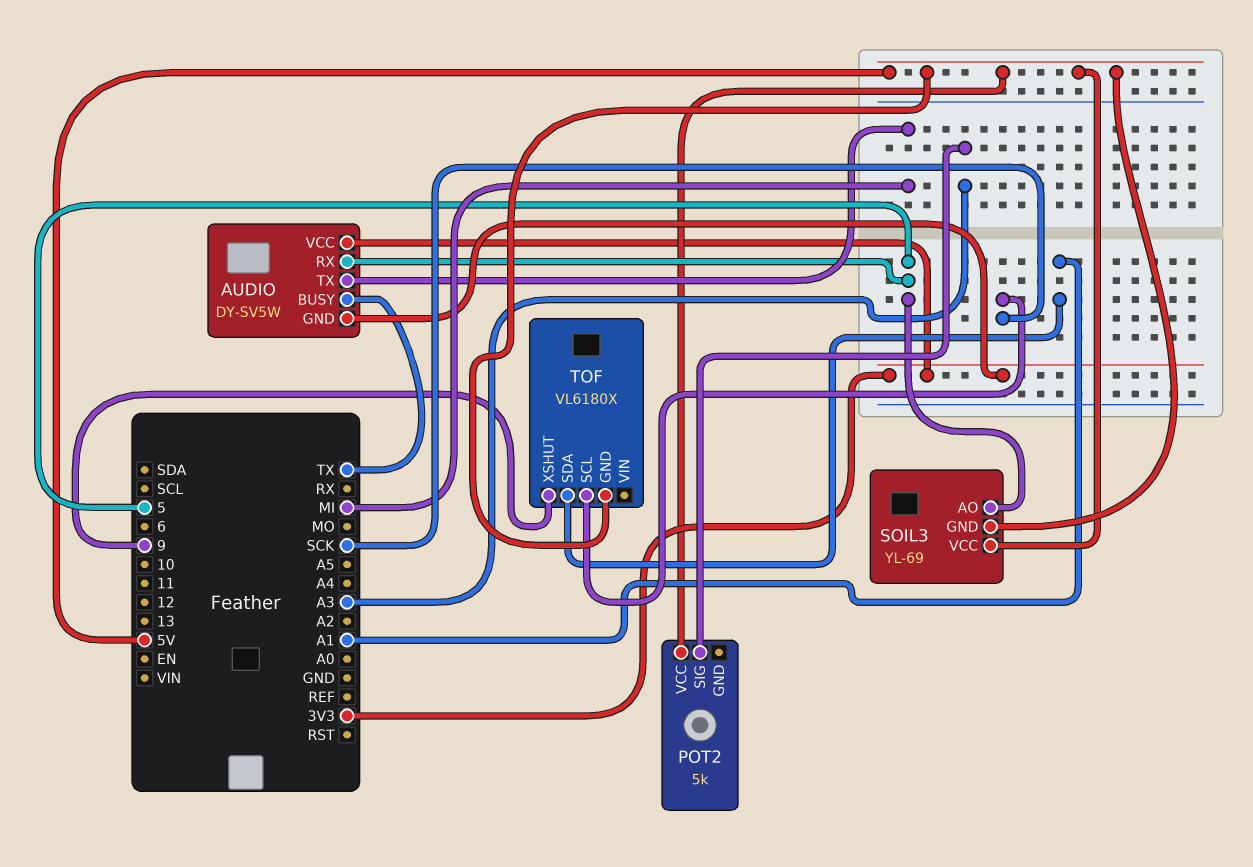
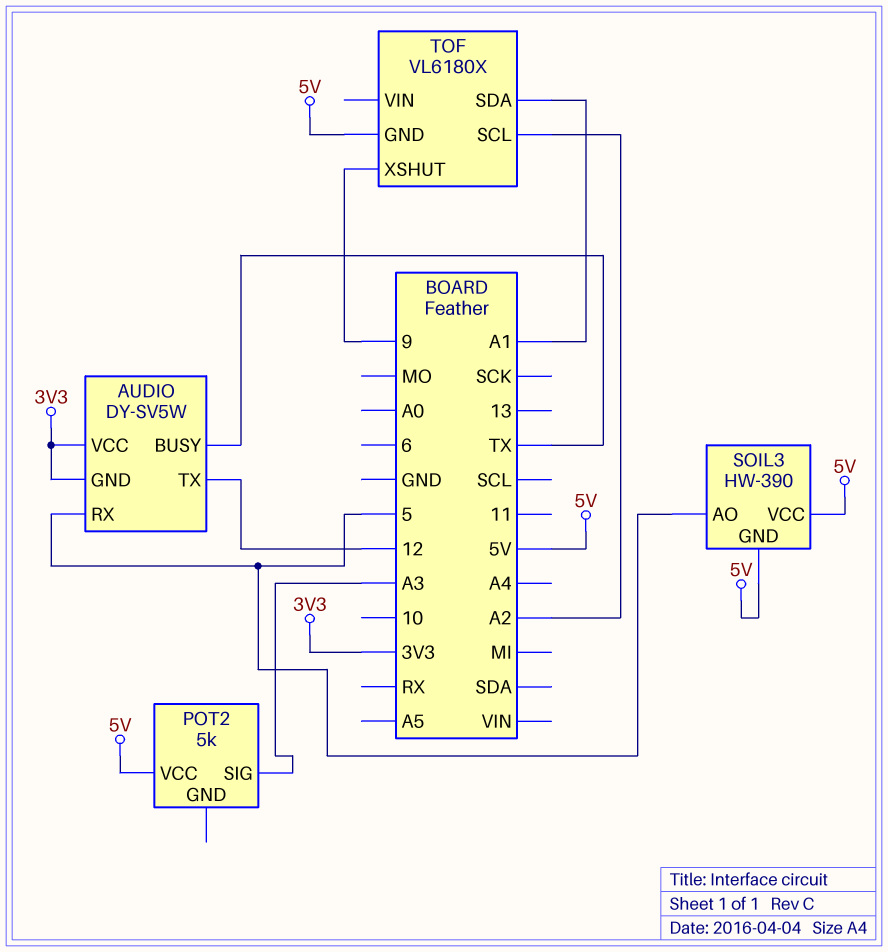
AUDIO pin TX: MI -> 12
SOIL3: YL-69 -> HW-390
TOF pin SCL: SCK -> A2

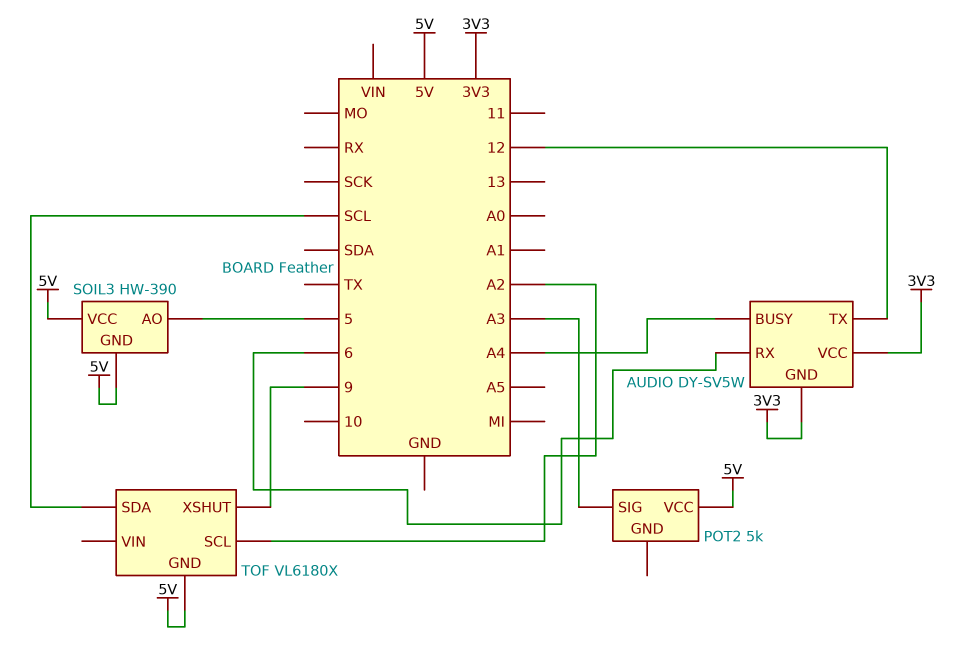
AUDIO pin BUSY: TX -> A4
AUDIO pin RX: 5 -> 6
TOF pin SDA: A1 -> SCL

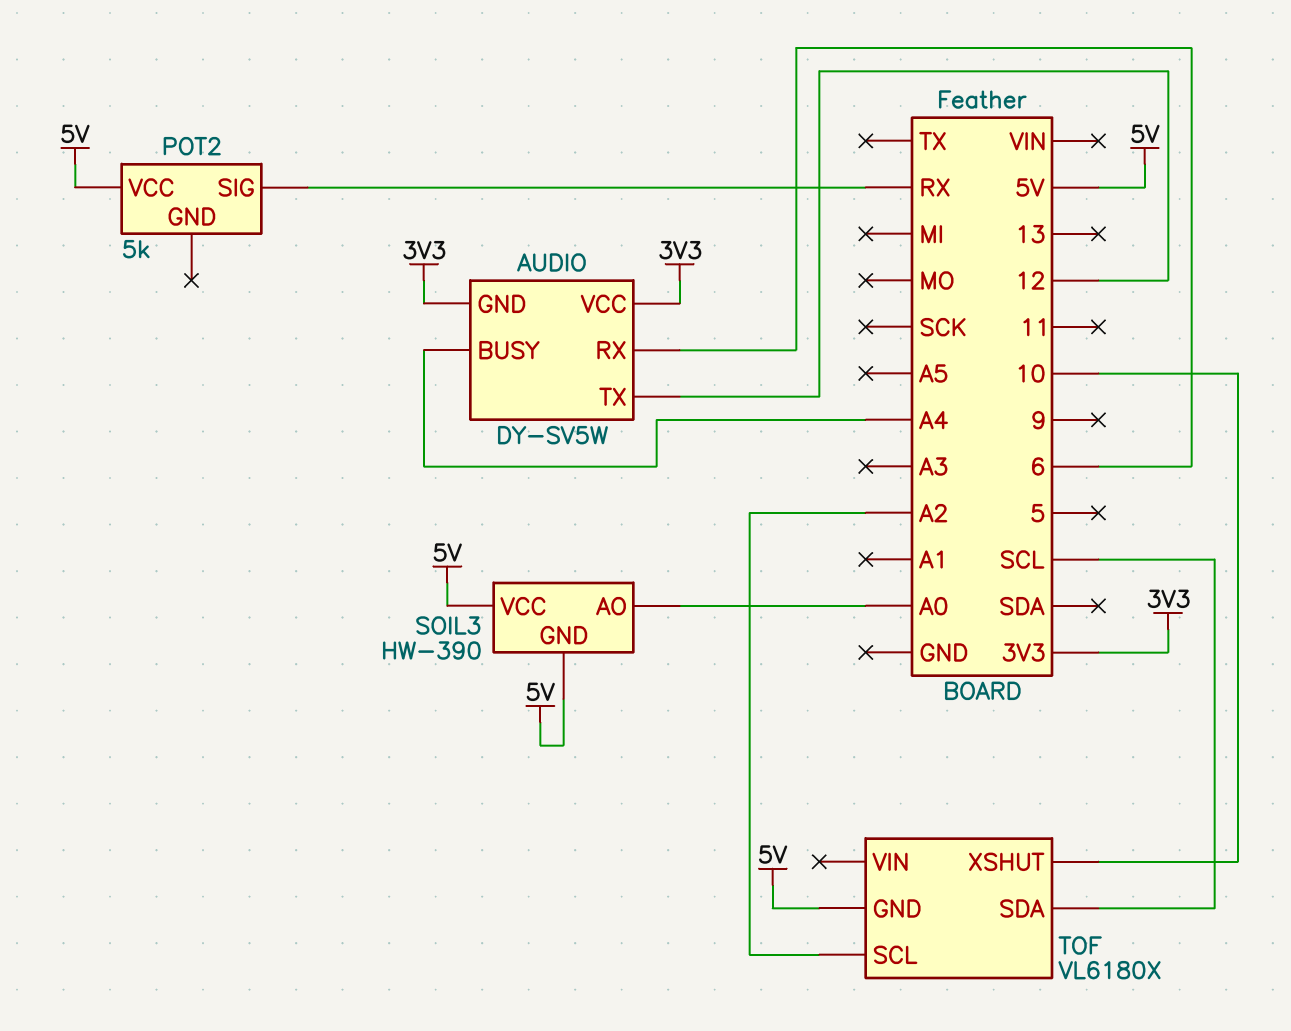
POT2 pin SIG: A3 -> RX
SOIL3 pin AO: 5 -> A0
TOF pin XSHUT: 9 -> 10

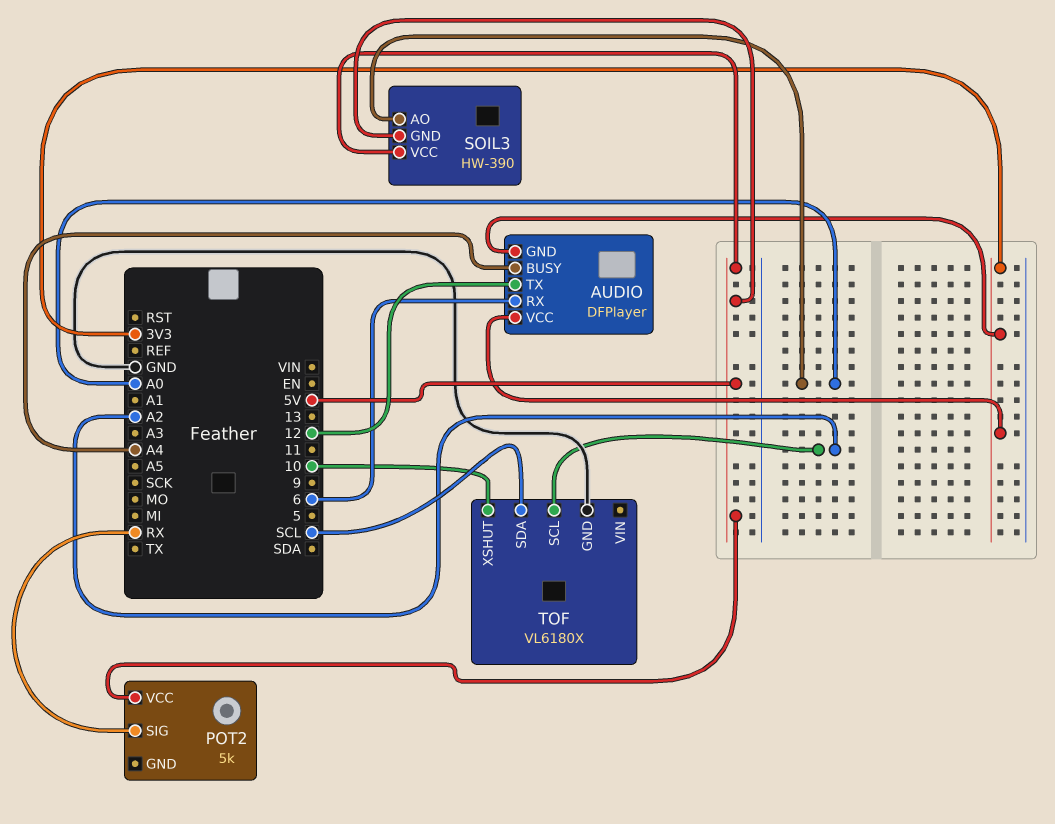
AUDIO: DY-SV5W -> DFPlayer
TOF pin GND: 5V -> GND

